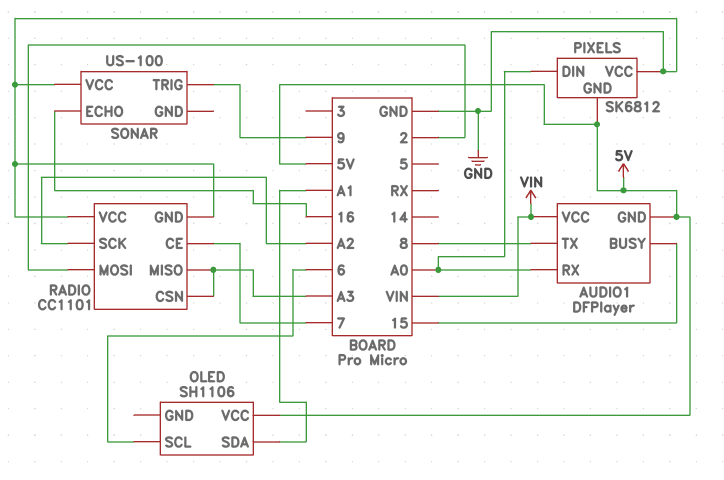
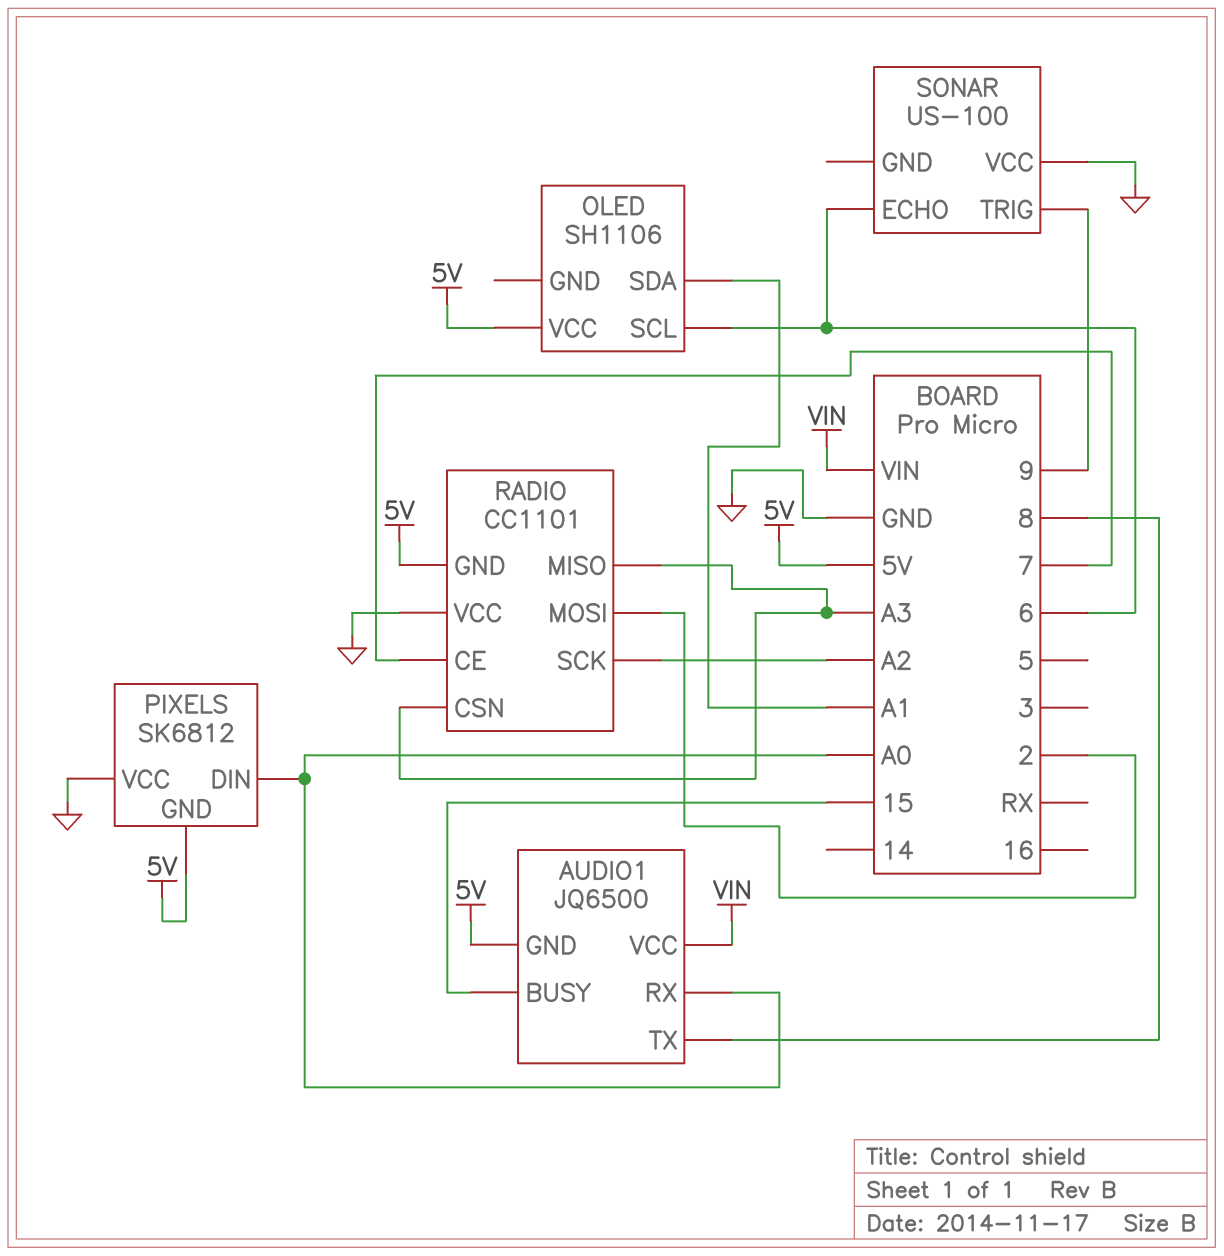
AUDIO1: DFPlayer -> JQ6500
RADIO pin GND: GND -> 5V
SONAR pin ECHO: 16 -> 6

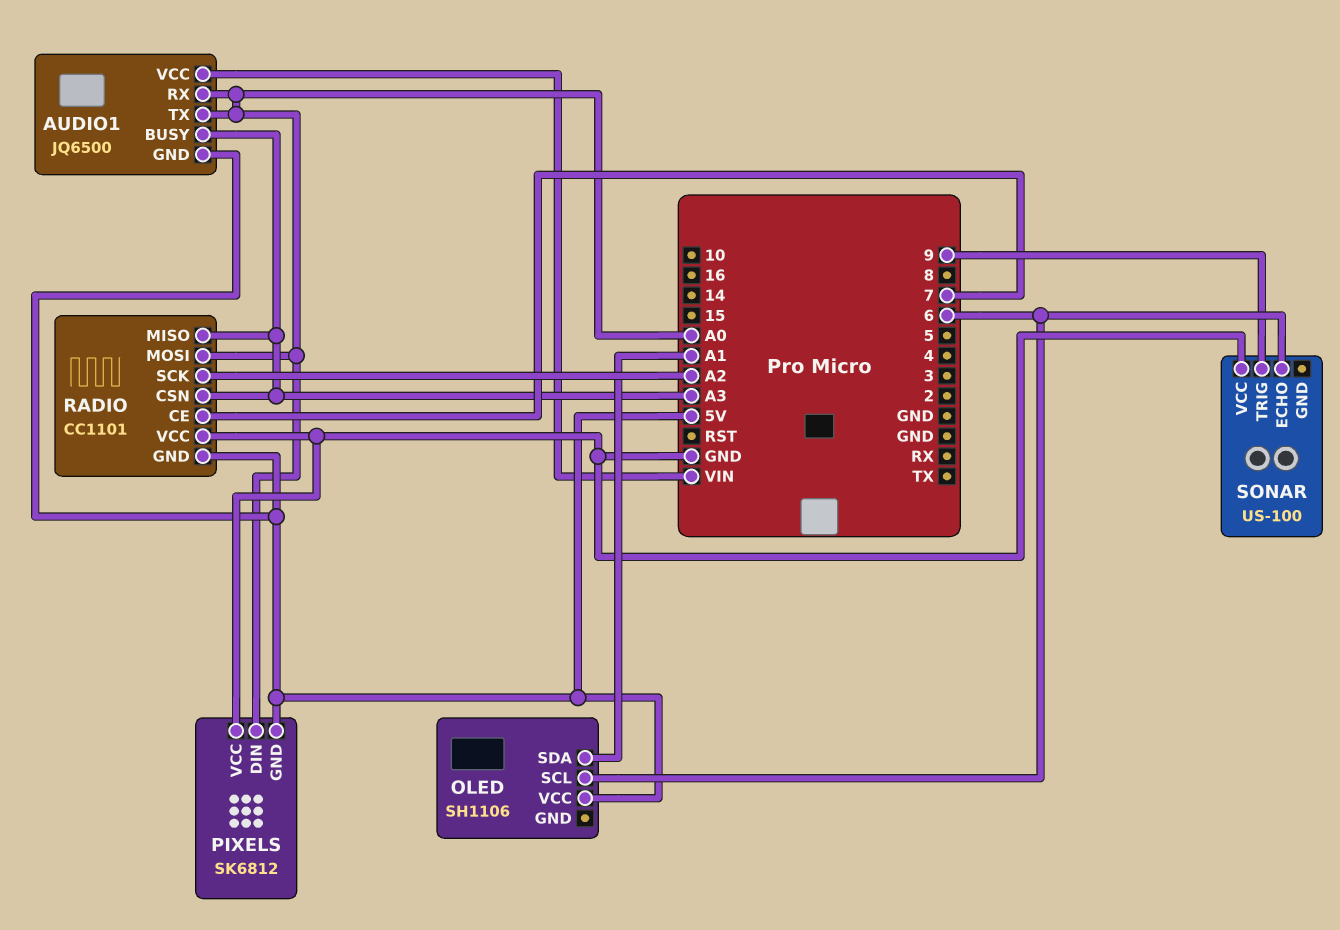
AUDIO1 pin BUSY: 15 -> A3
AUDIO1 pin TX: 8 -> A0
RADIO pin MOSI: 2 -> A0

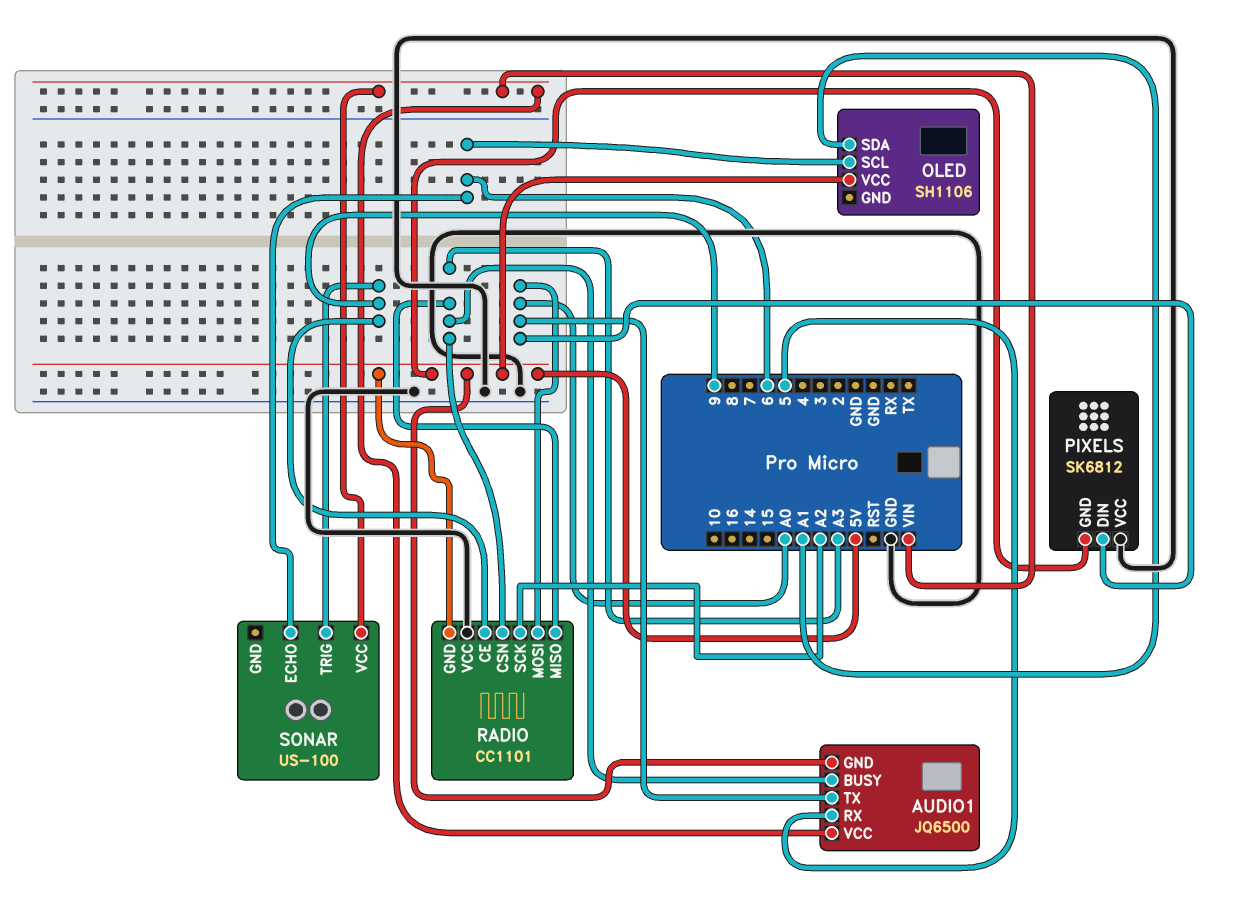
AUDIO1 pin RX: A0 -> 5
RADIO pin CE: 7 -> 9
SONAR pin VCC: GND -> VIN

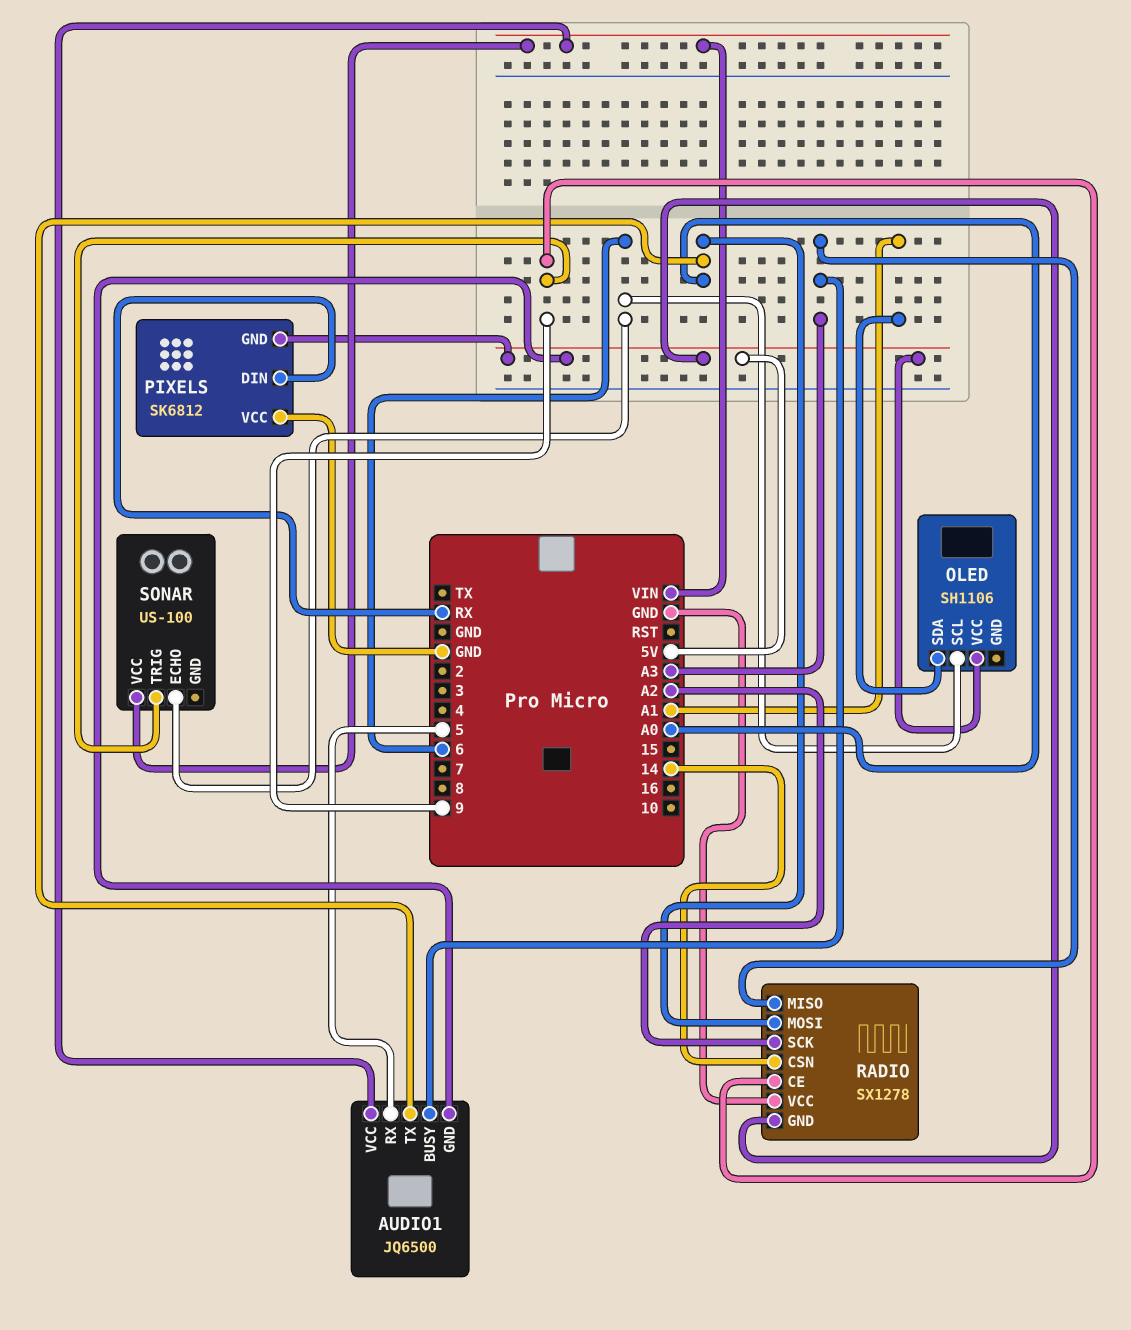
PIXELS pin DIN: A0 -> RX
RADIO: CC1101 -> SX1278
RADIO pin CSN: A3 -> 14

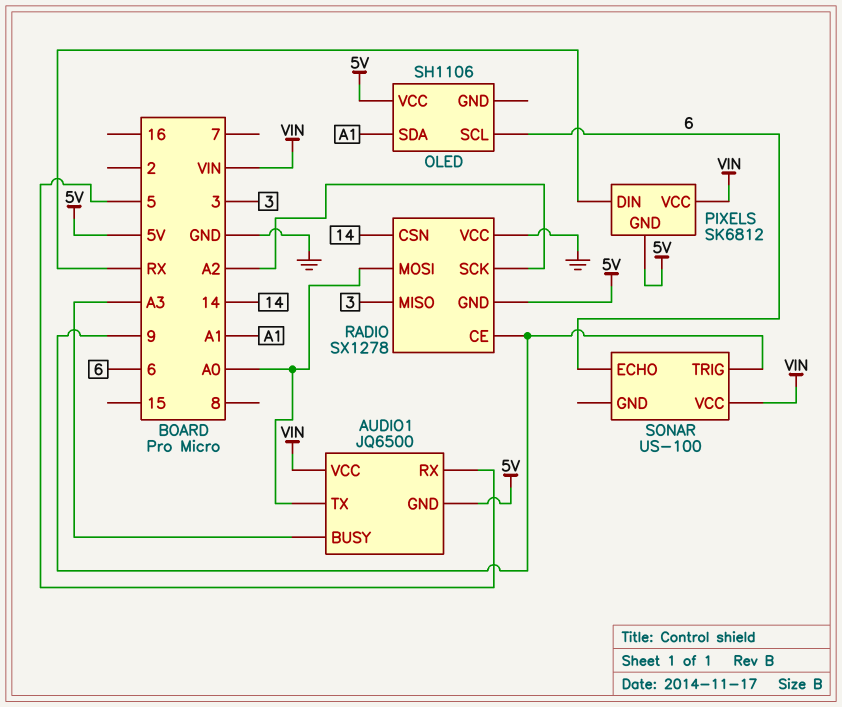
PIXELS pin VCC: GND -> VIN
RADIO pin MISO: A3 -> 3

